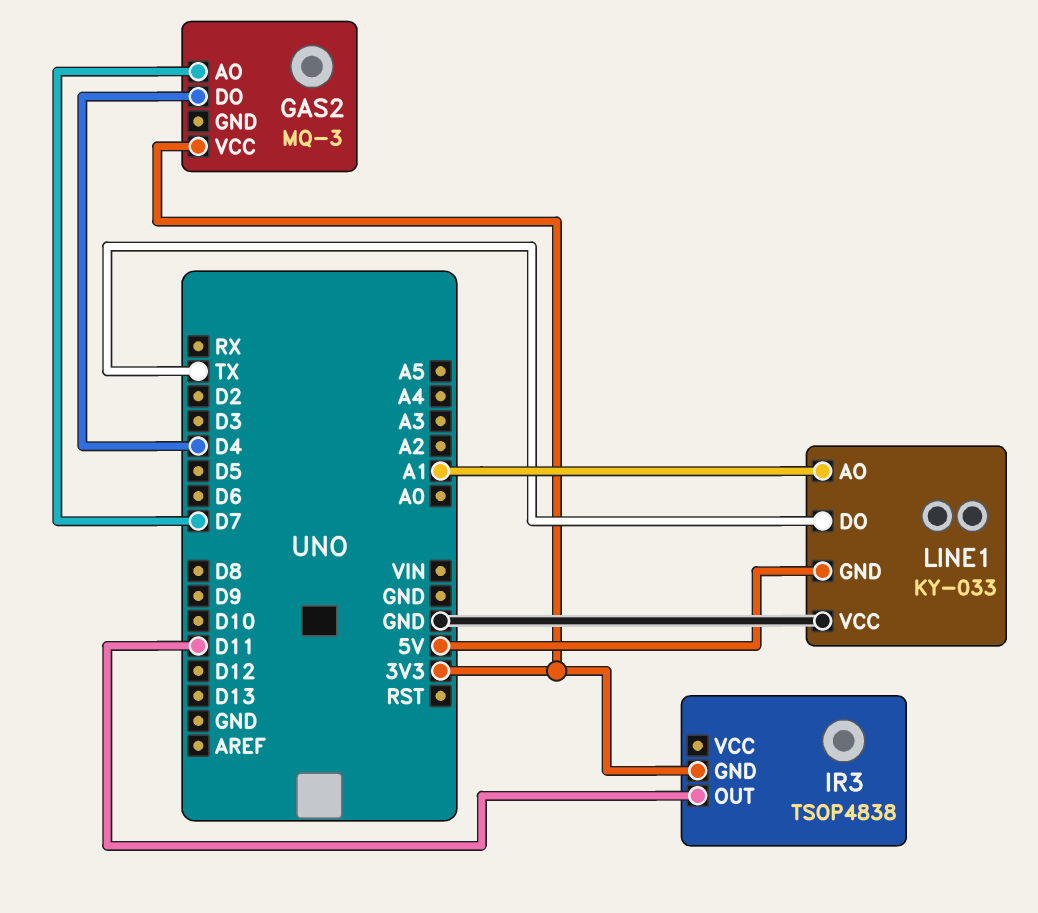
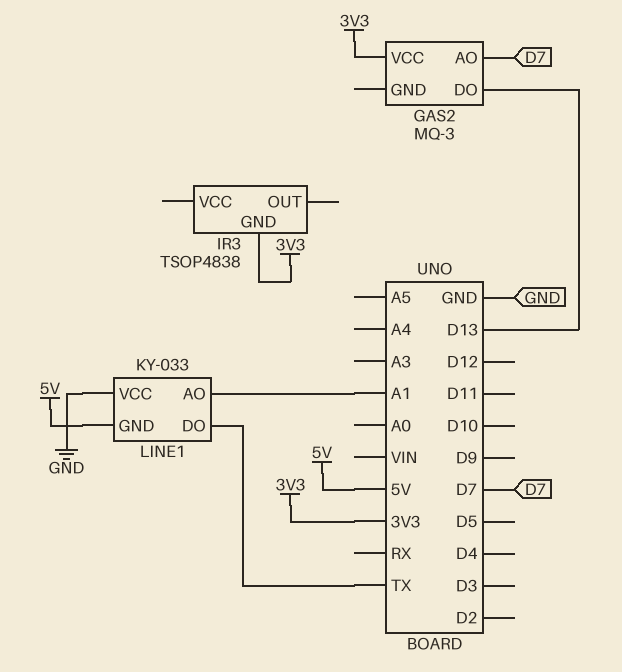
GAS2 pin DO: D4 -> D13
IR3 pin OUT: D11 -> none

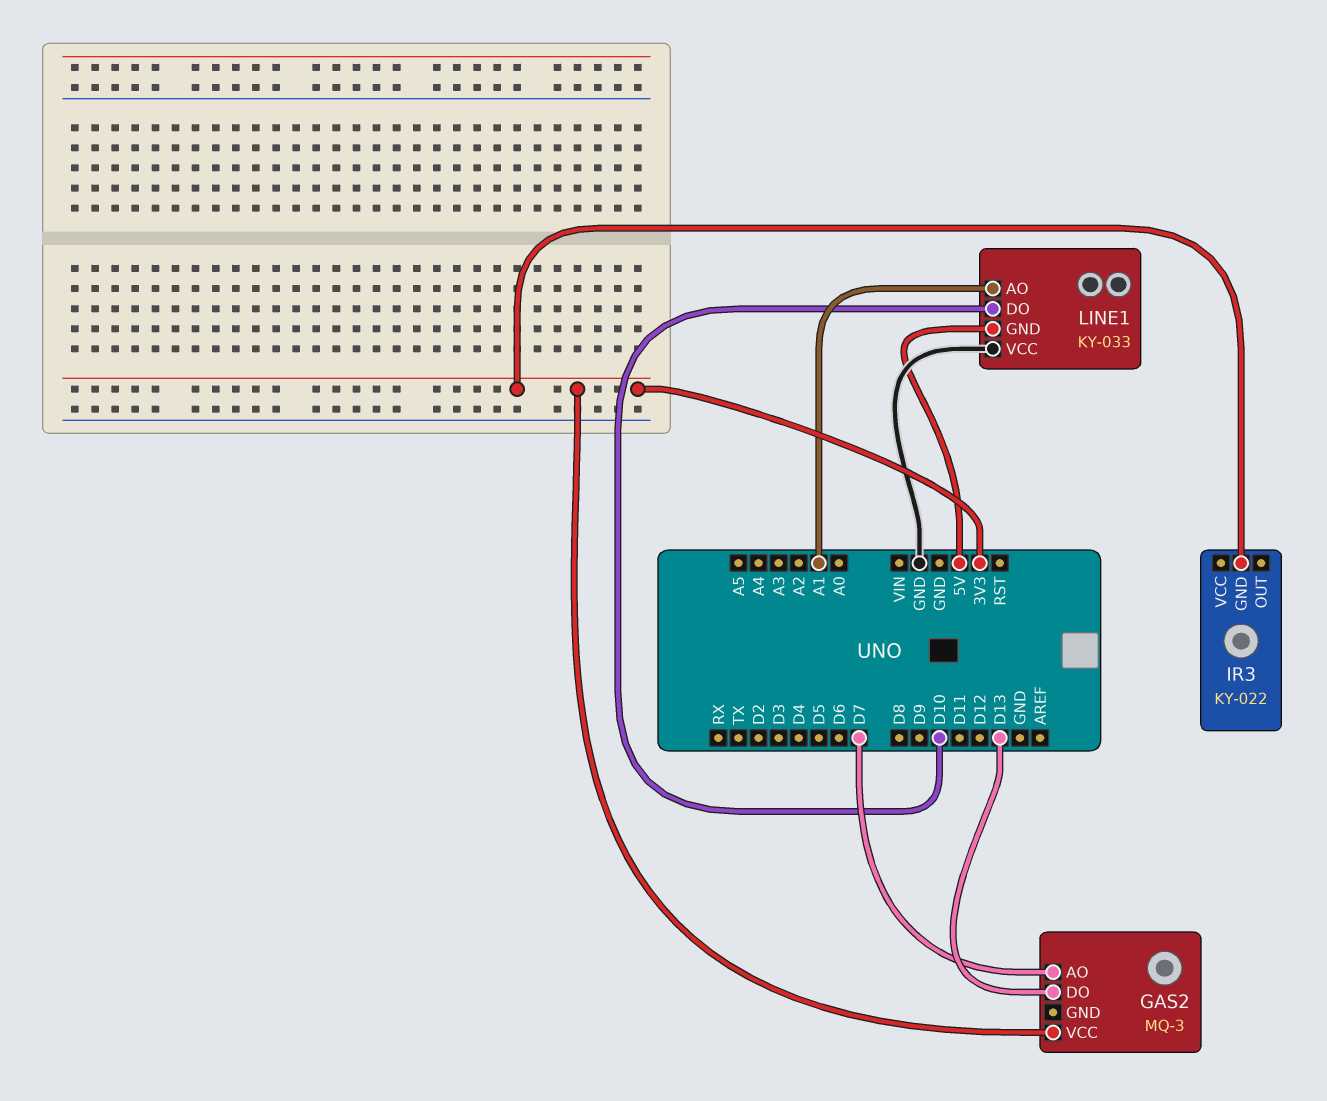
IR3: TSOP4838 -> KY-022
LINE1 pin DO: TX -> D10

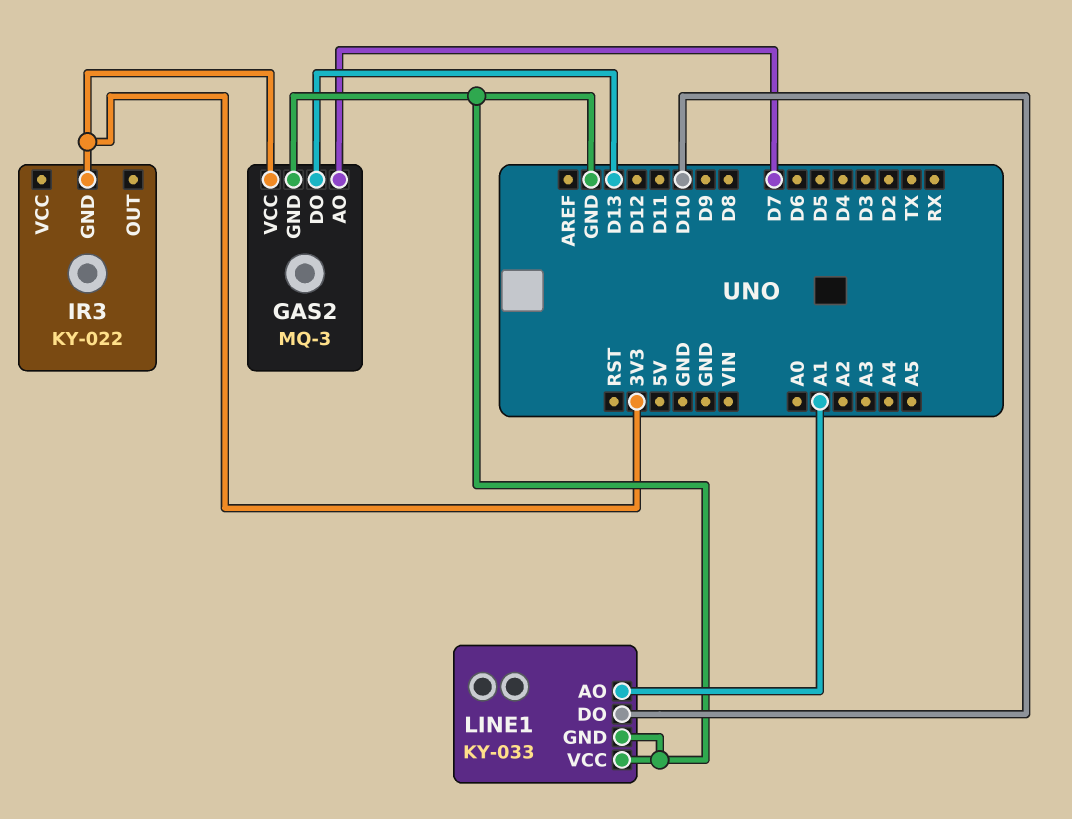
GAS2 pin GND: none -> GND
LINE1 pin GND: 5V -> GND

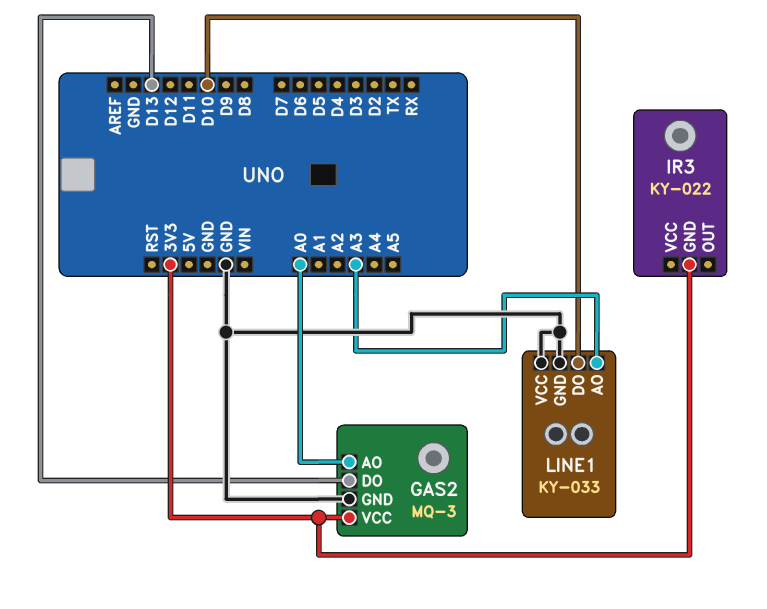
GAS2 pin AO: D7 -> A0
LINE1 pin AO: A1 -> A3

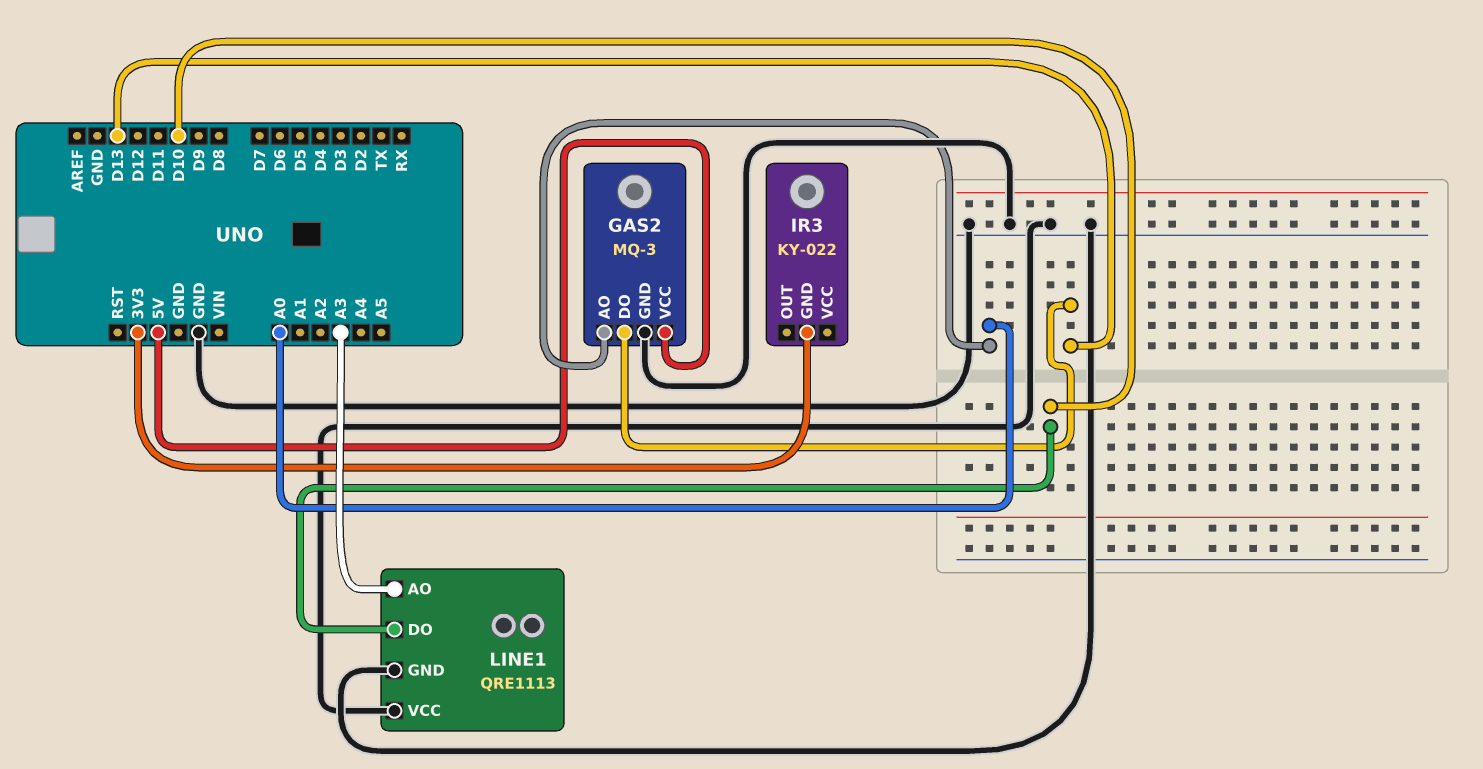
GAS2 pin VCC: 3V3 -> 5V
LINE1: KY-033 -> QRE1113

